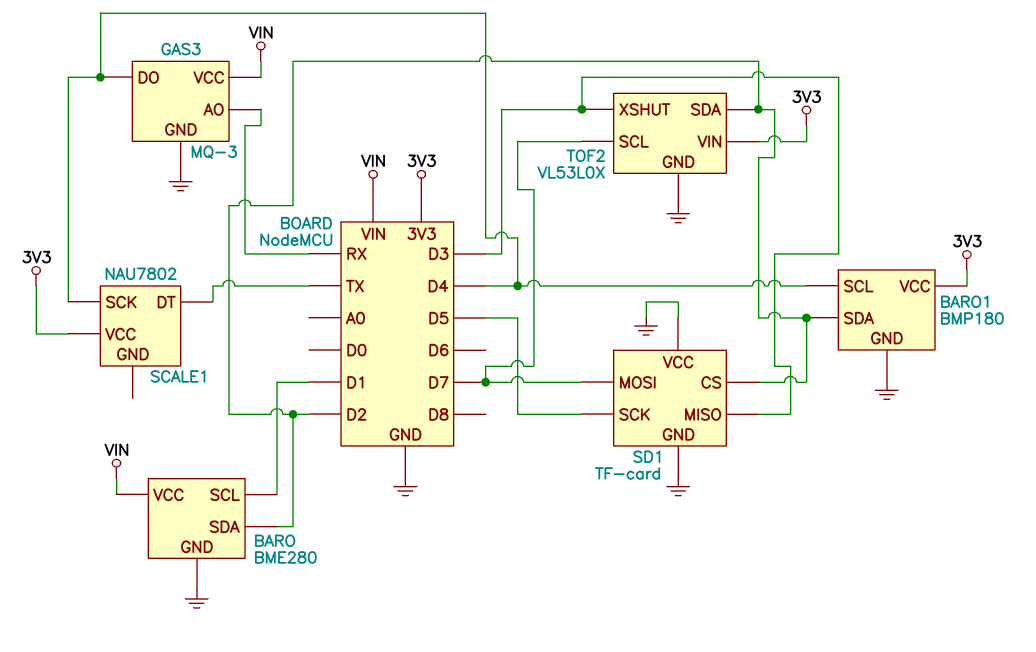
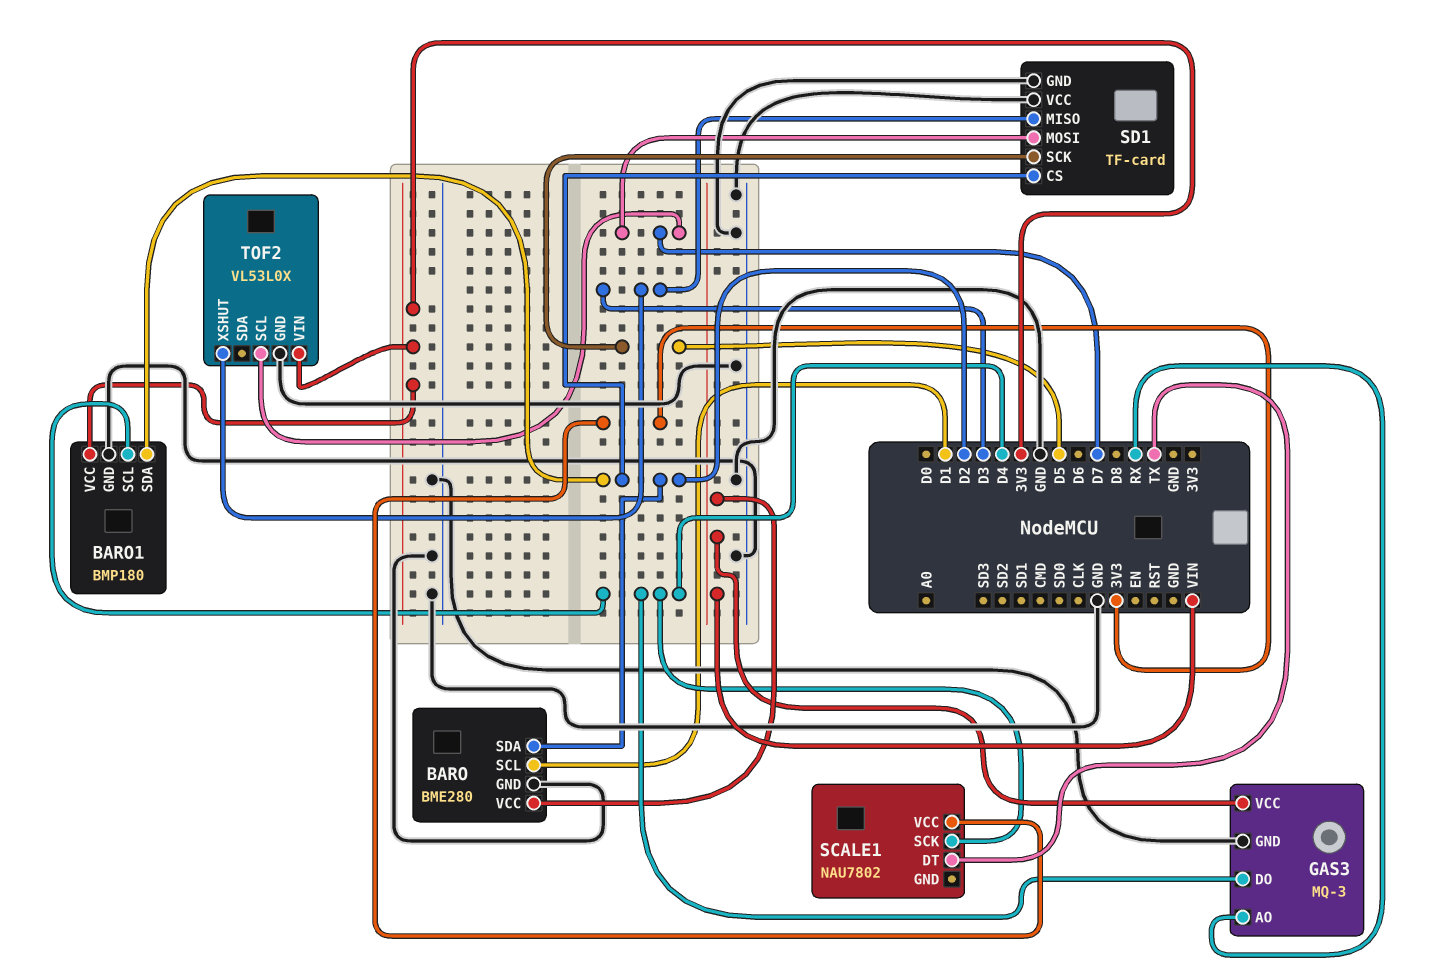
TOF2 pin SDA: D2 -> none

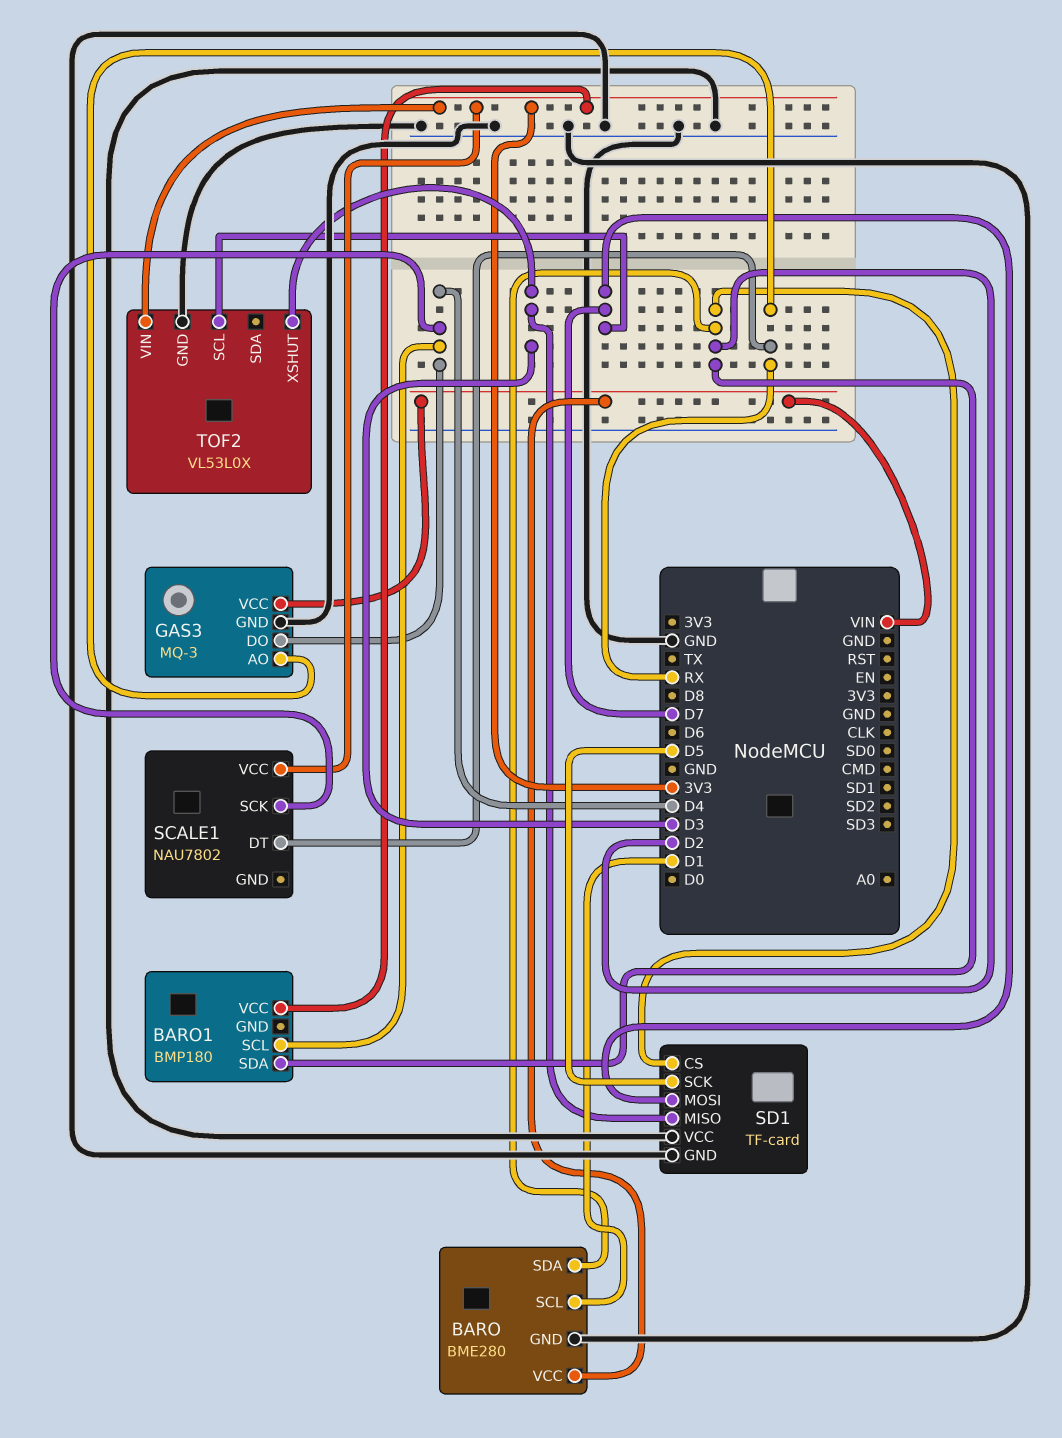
BARO1 pin GND: GND -> none
SCALE1 pin DT: TX -> RX

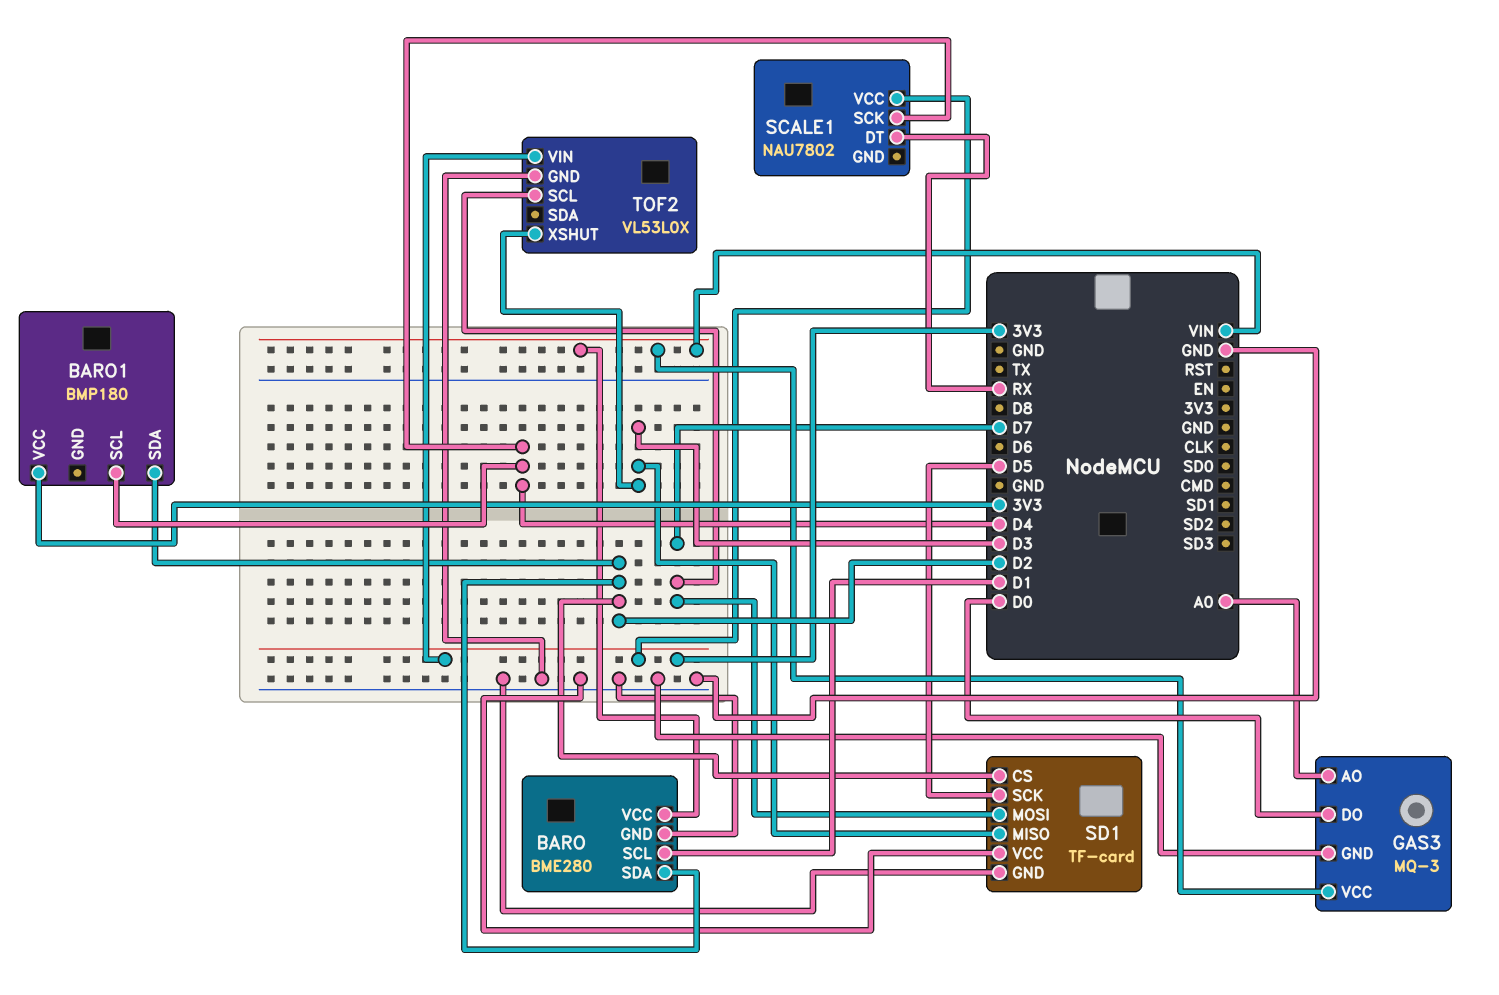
GAS3 pin AO: RX -> A0
GAS3 pin DO: D4 -> D0

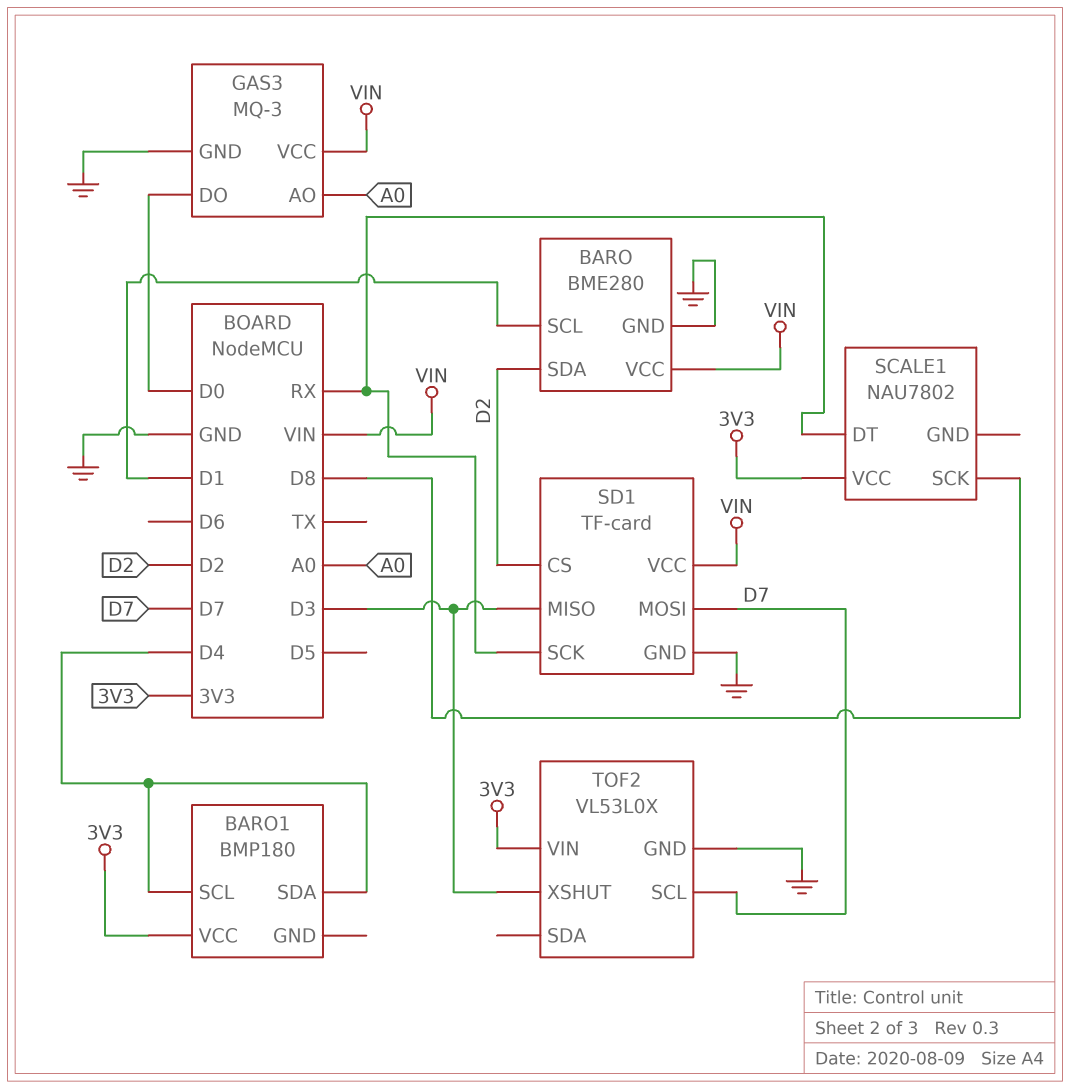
BARO1 pin SDA: D2 -> D4
SCALE1 pin SCK: D4 -> D8
SD1 pin SCK: D5 -> RX
SD1 pin VCC: GND -> VIN

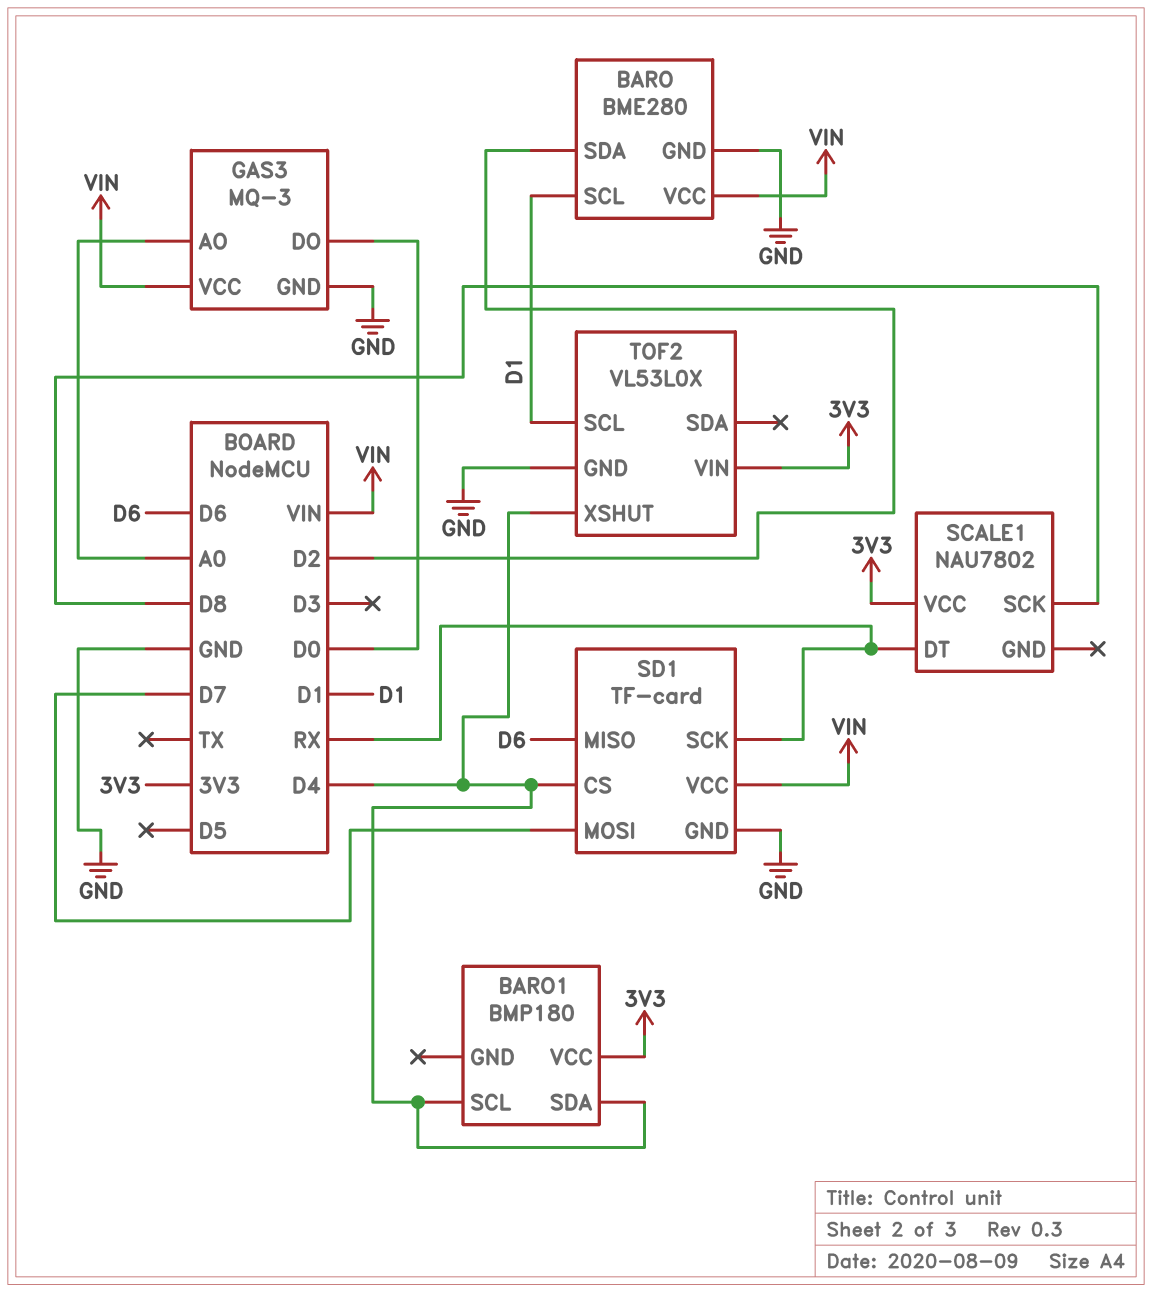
SD1 pin CS: D2 -> D4
SD1 pin MISO: D3 -> D6
TOF2 pin SCL: D7 -> D1
TOF2 pin XSHUT: D3 -> D4

